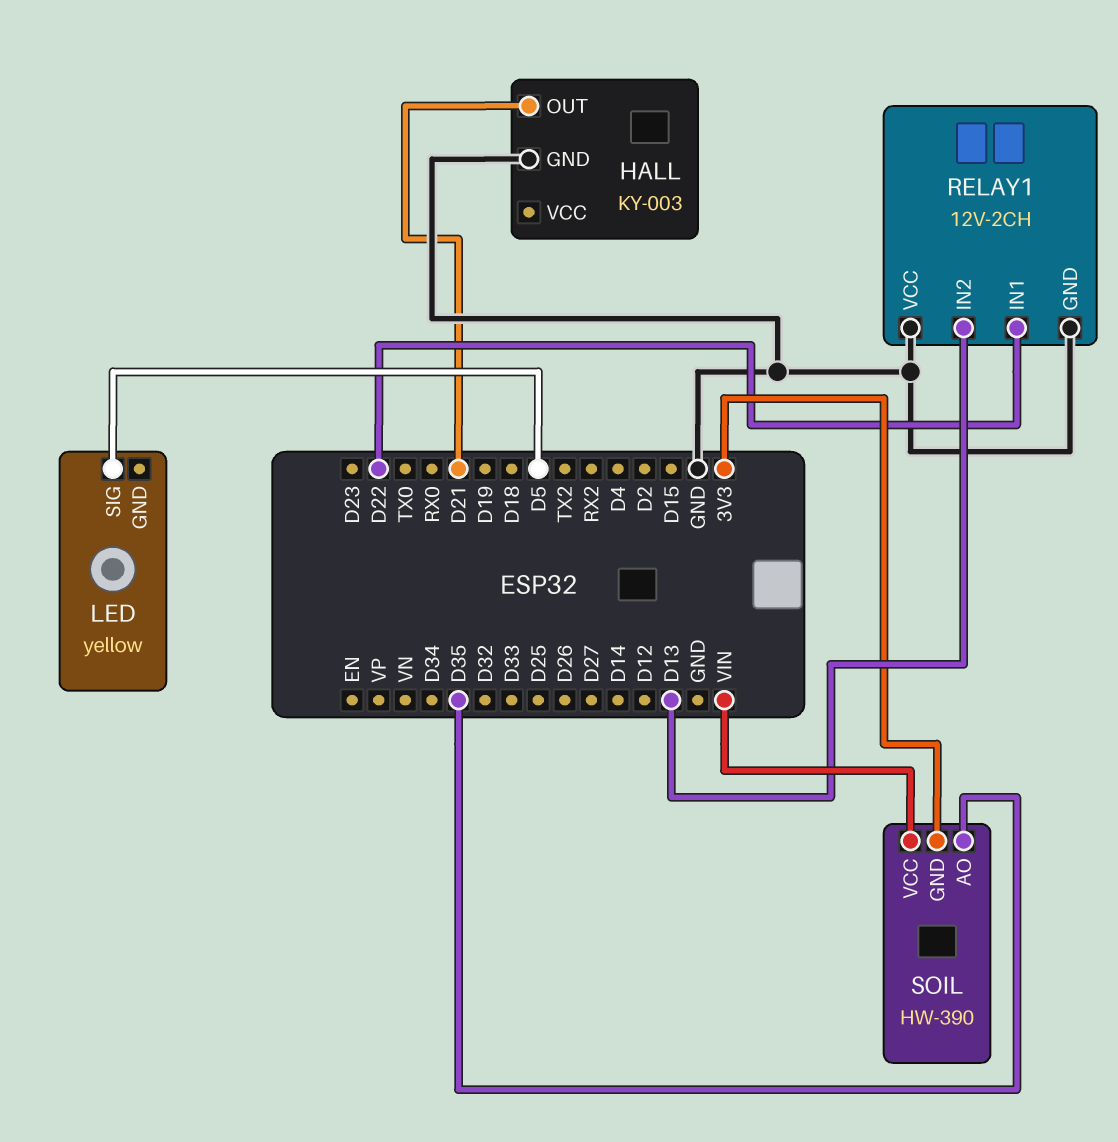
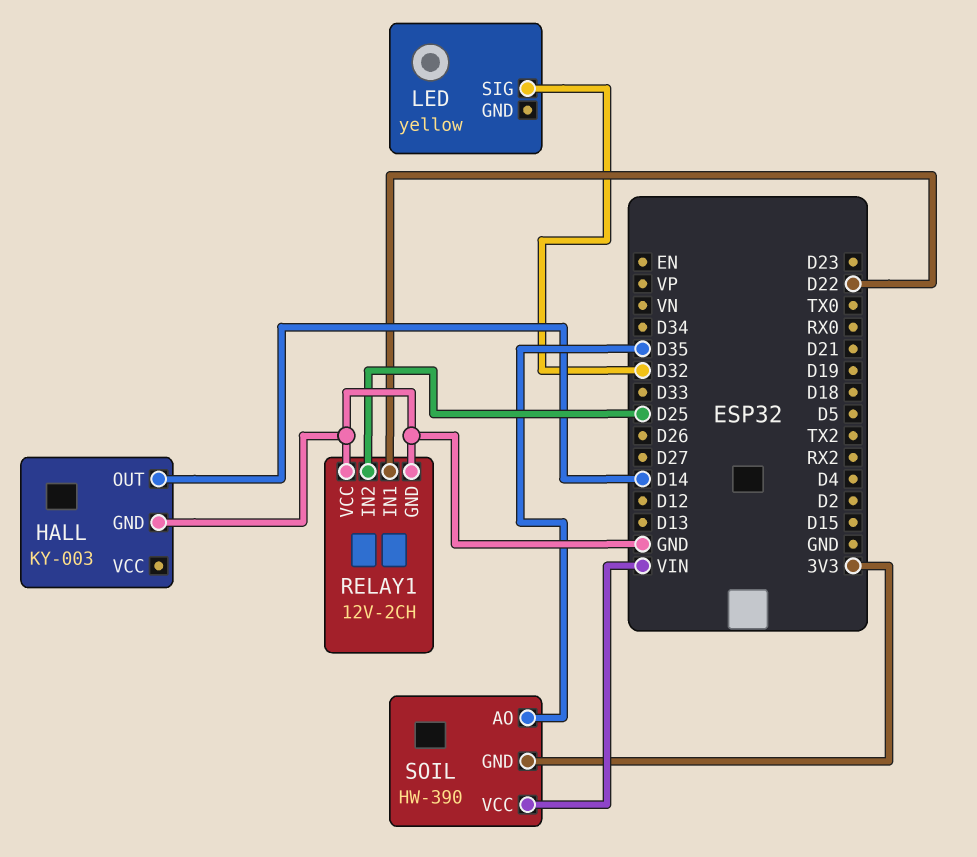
HALL pin OUT: D21 -> D14
LED pin SIG: D5 -> D32
RELAY1 pin IN2: D13 -> D25

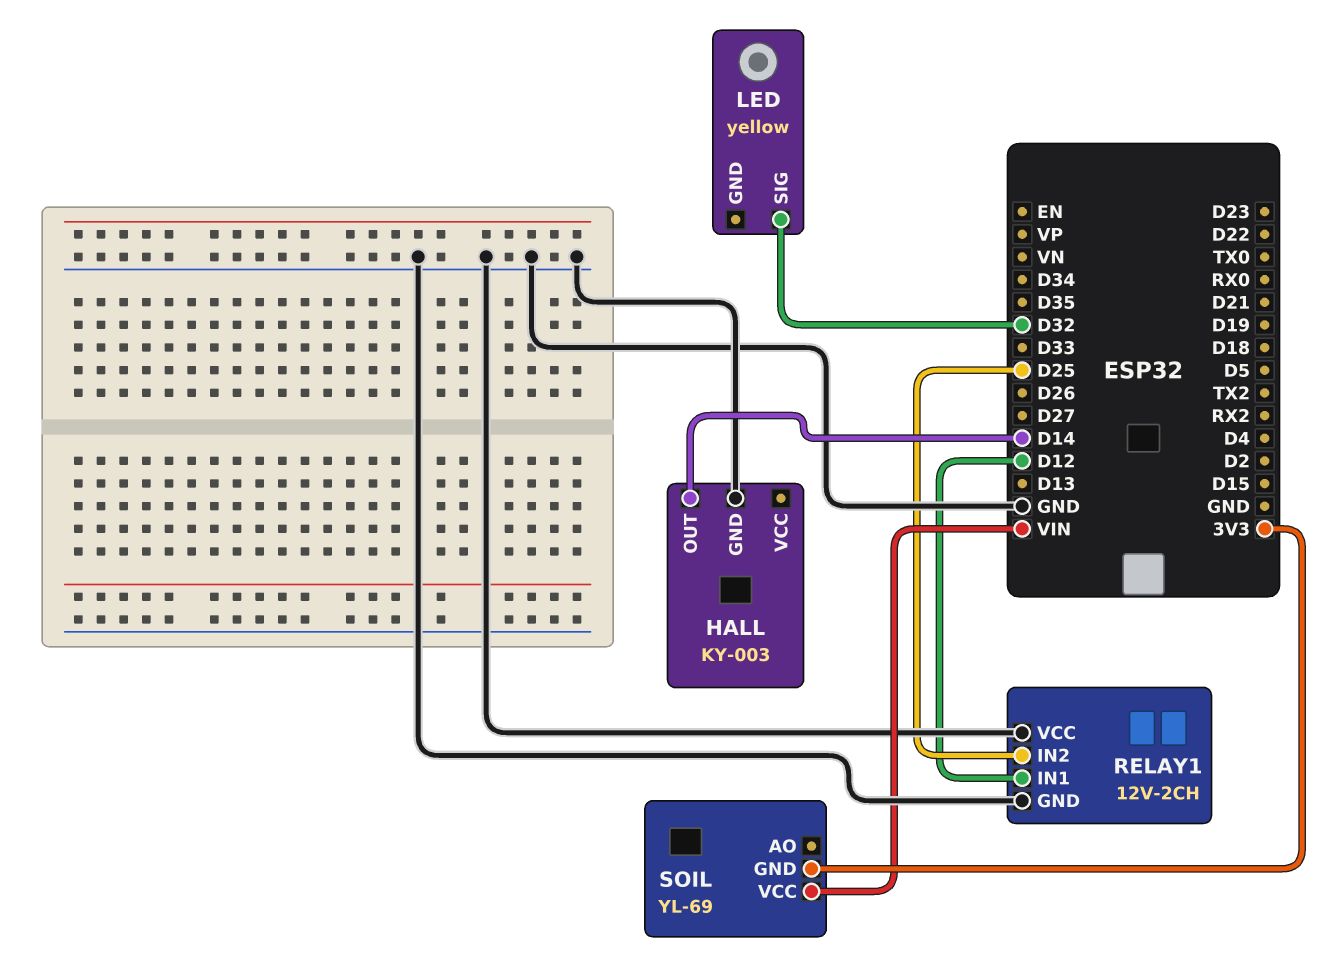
RELAY1 pin IN1: D22 -> D12
SOIL: HW-390 -> YL-69
SOIL pin AO: D35 -> none

